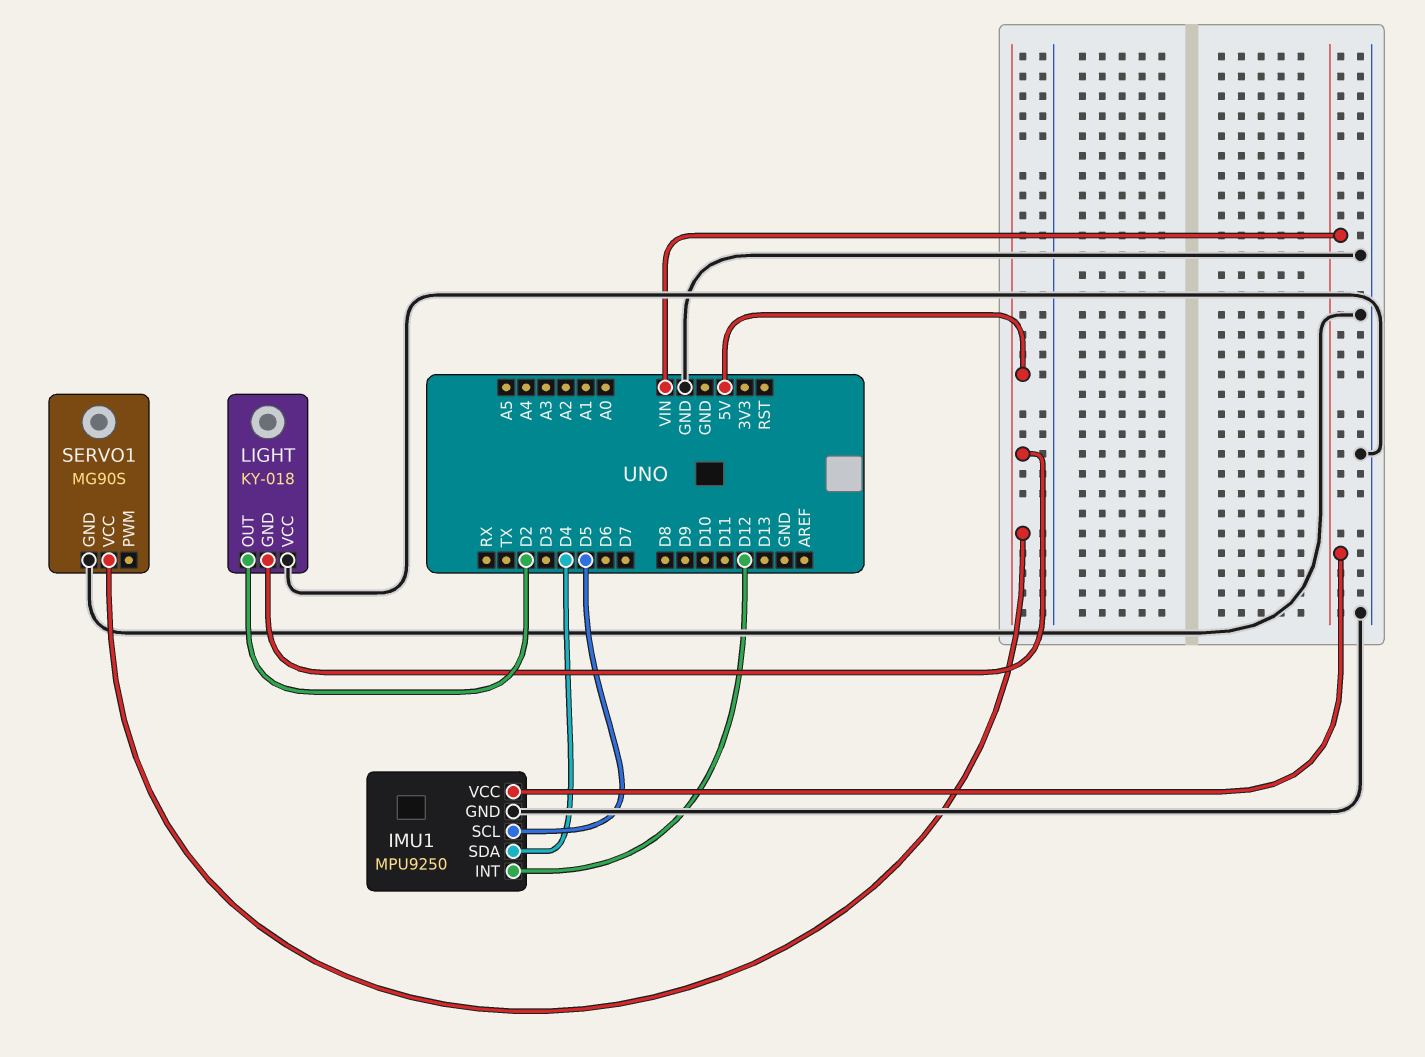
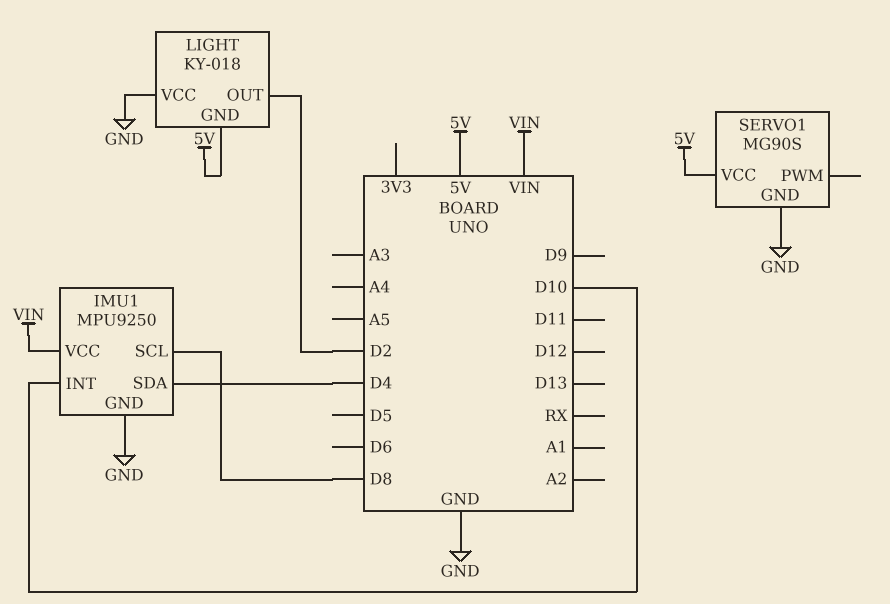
IMU1 pin INT: D12 -> D10
IMU1 pin SCL: D5 -> D8

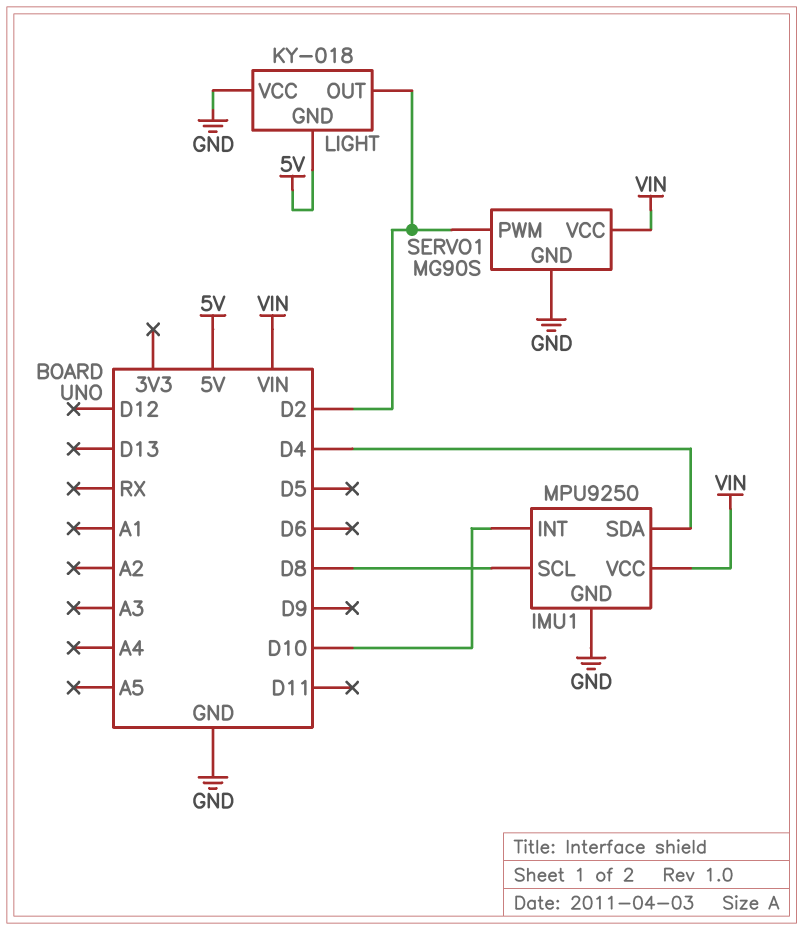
SERVO1 pin PWM: none -> D2
SERVO1 pin VCC: 5V -> VIN

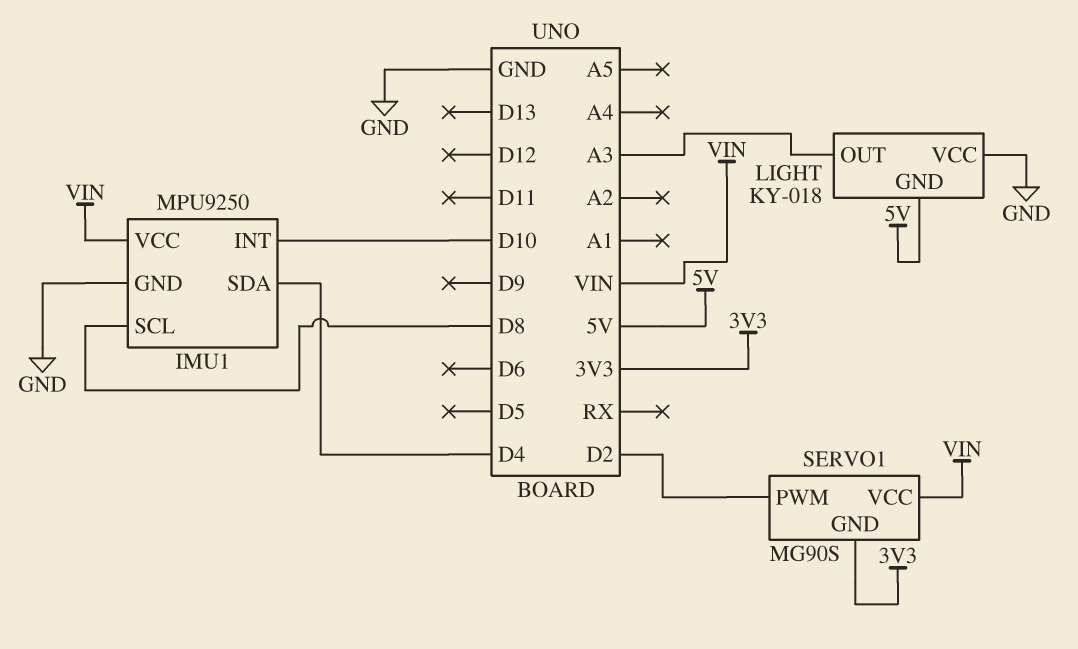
LIGHT pin OUT: D2 -> A3
SERVO1 pin GND: GND -> 3V3

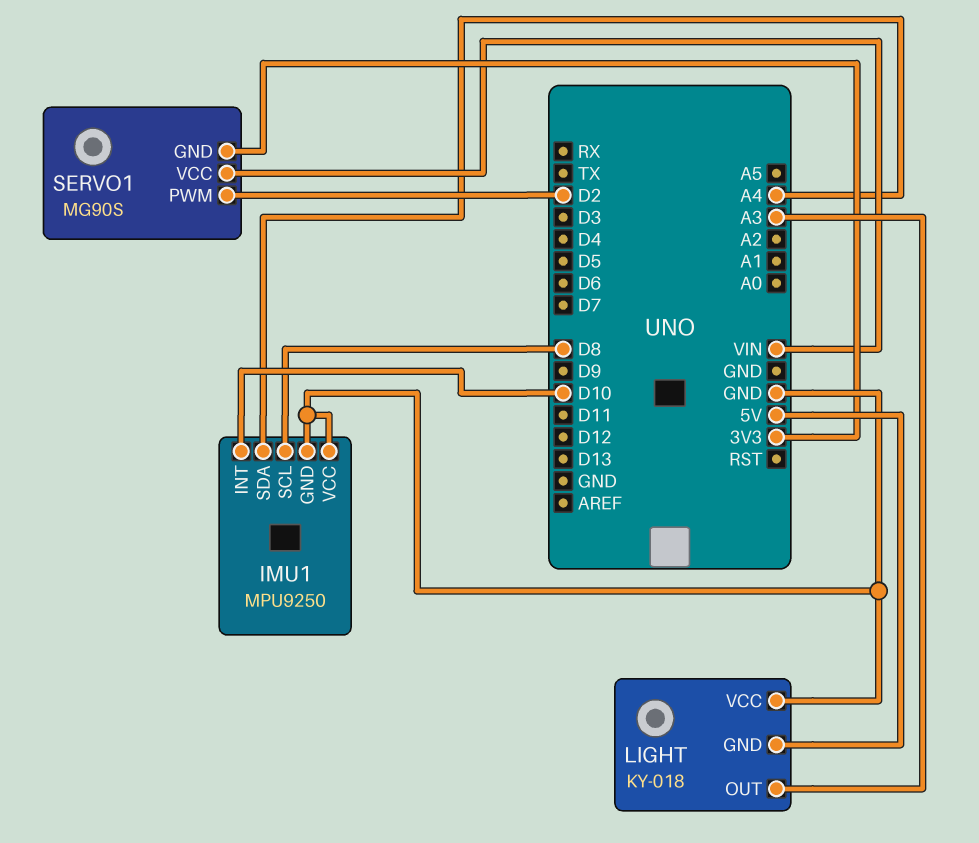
IMU1 pin SDA: D4 -> A4
IMU1 pin VCC: VIN -> GND

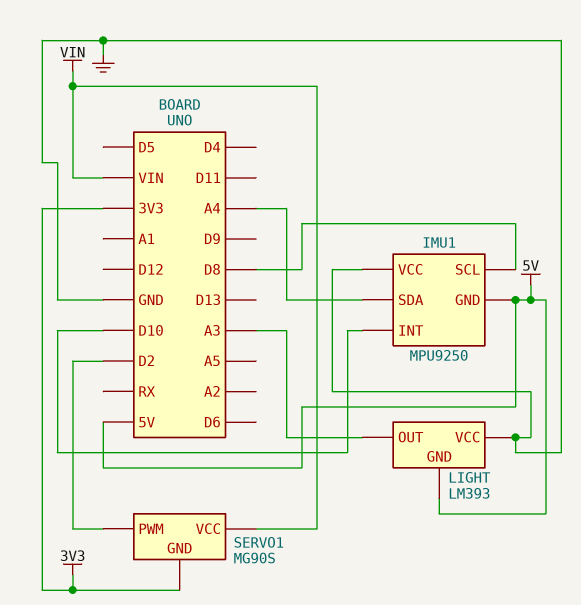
IMU1 pin GND: GND -> 5V
LIGHT: KY-018 -> LM393

